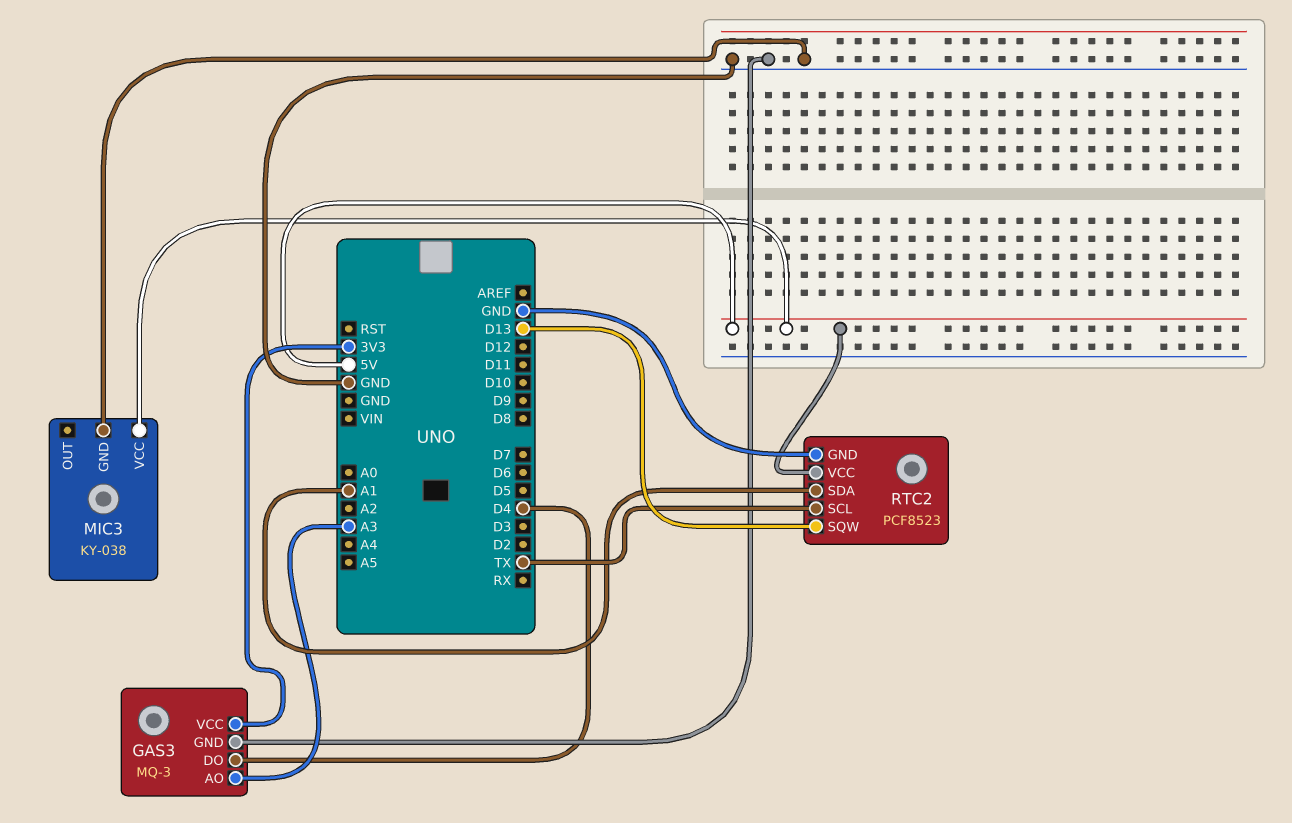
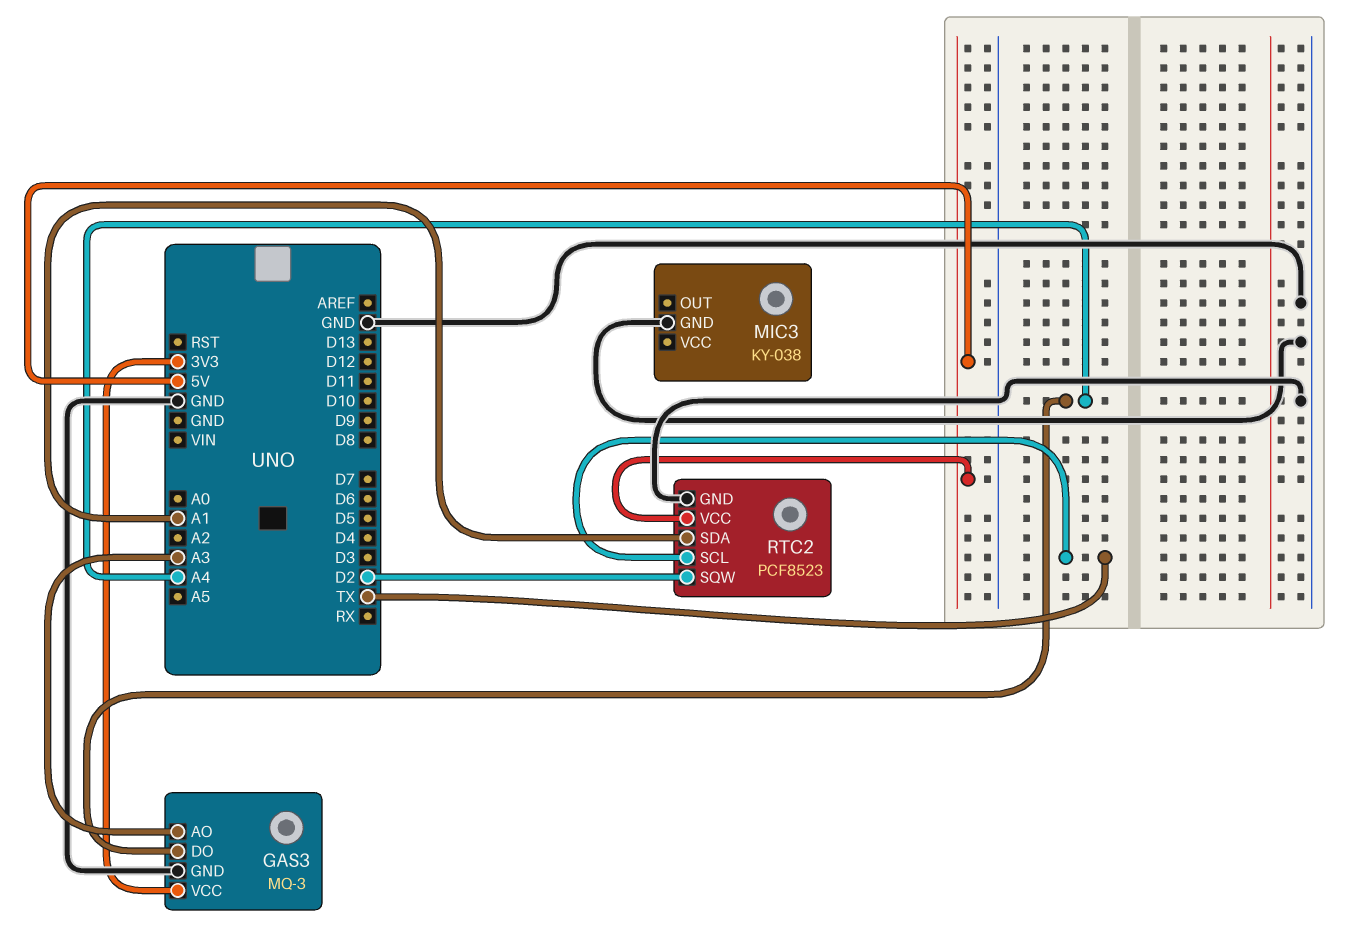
GAS3 pin DO: D4 -> A4
MIC3 pin VCC: 5V -> none
RTC2 pin SQW: D13 -> D2

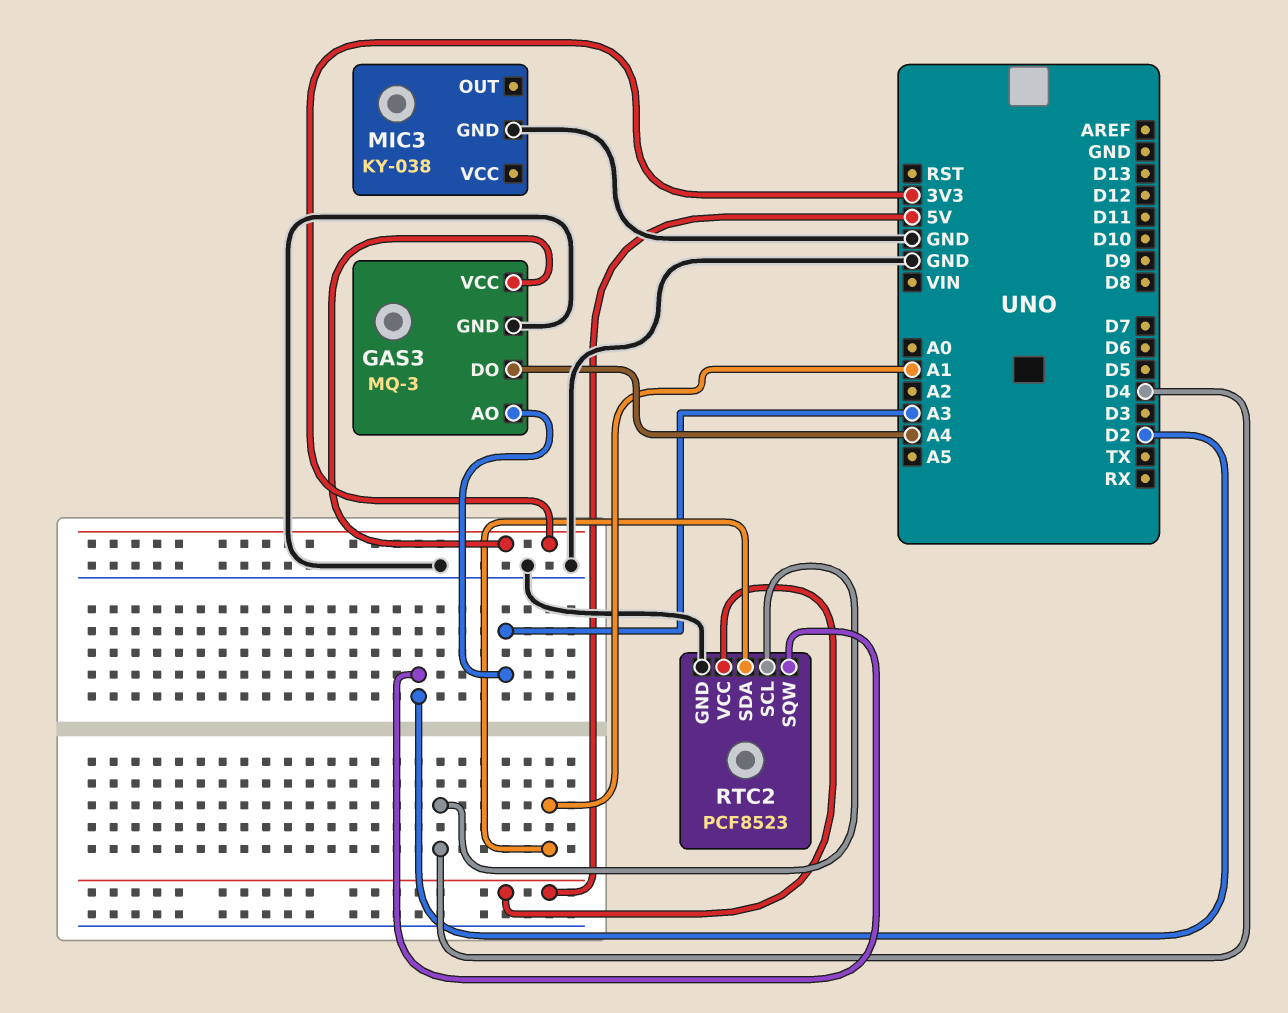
RTC2 pin SCL: TX -> D4

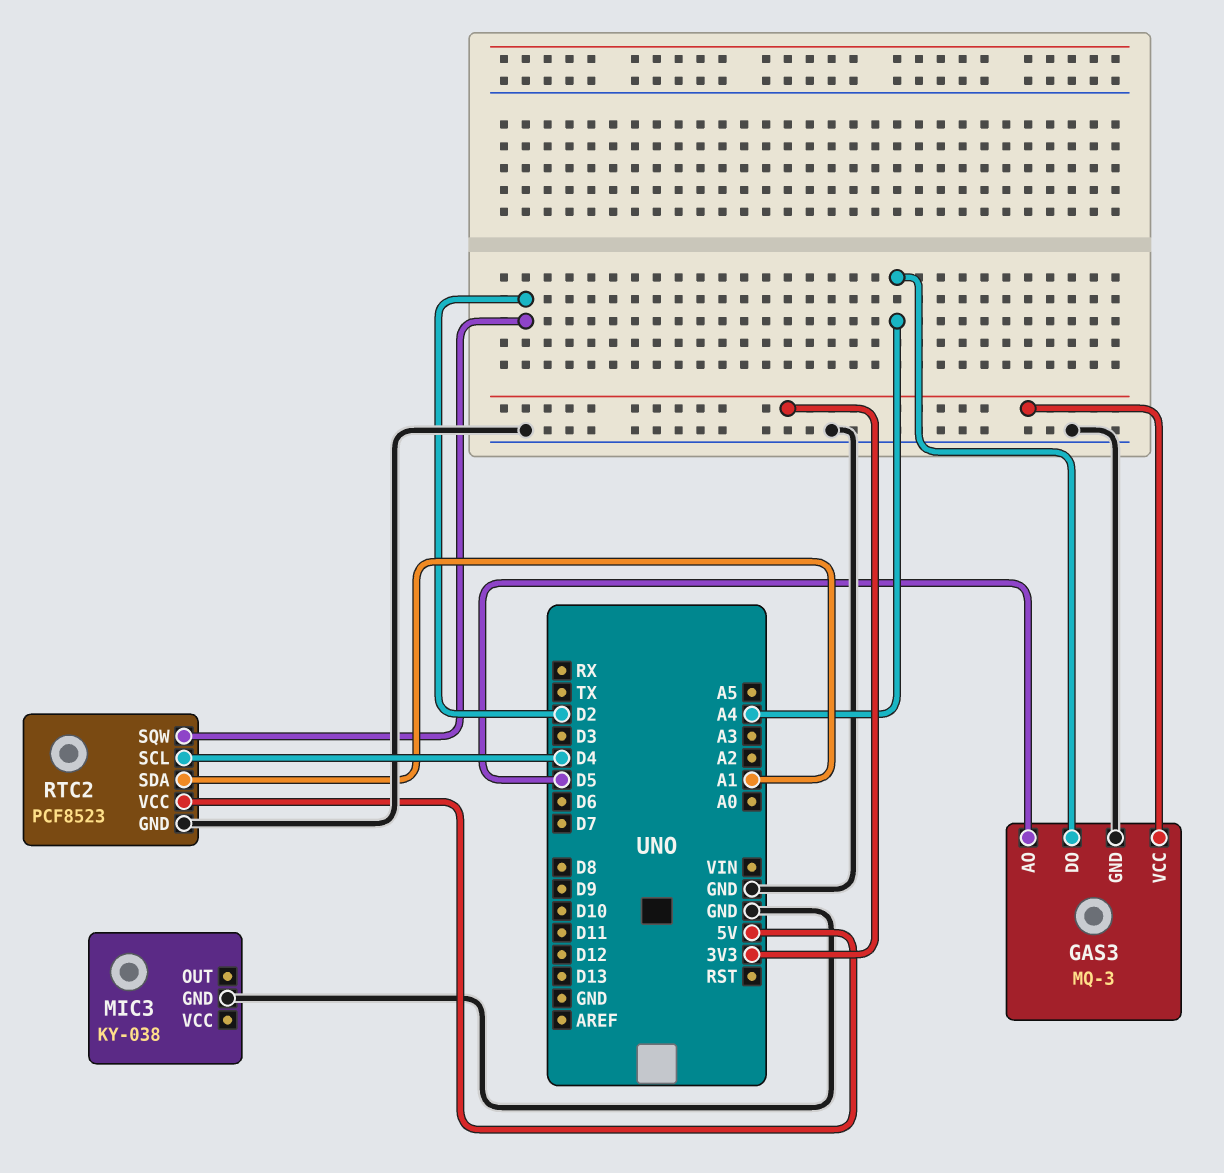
GAS3 pin AO: A3 -> D5

